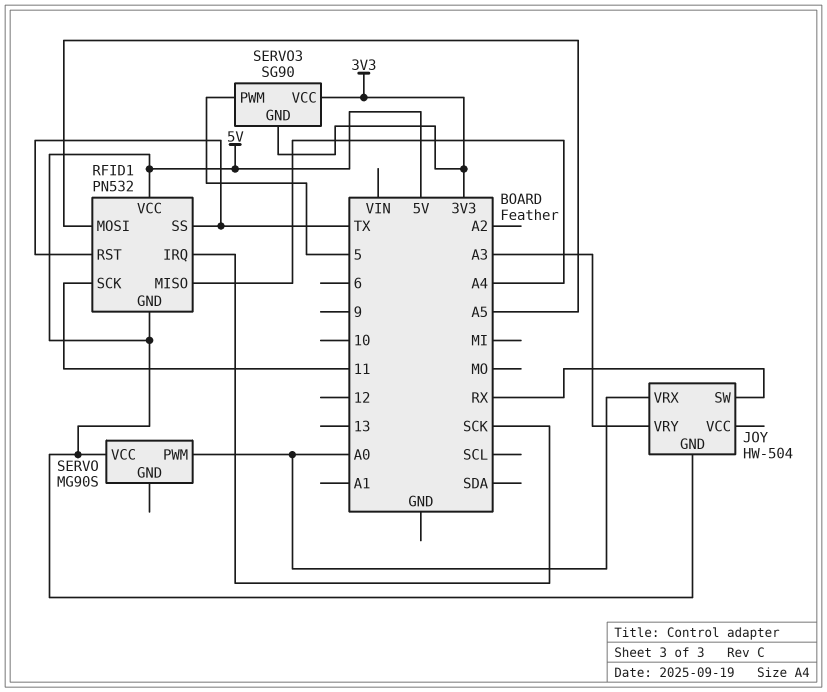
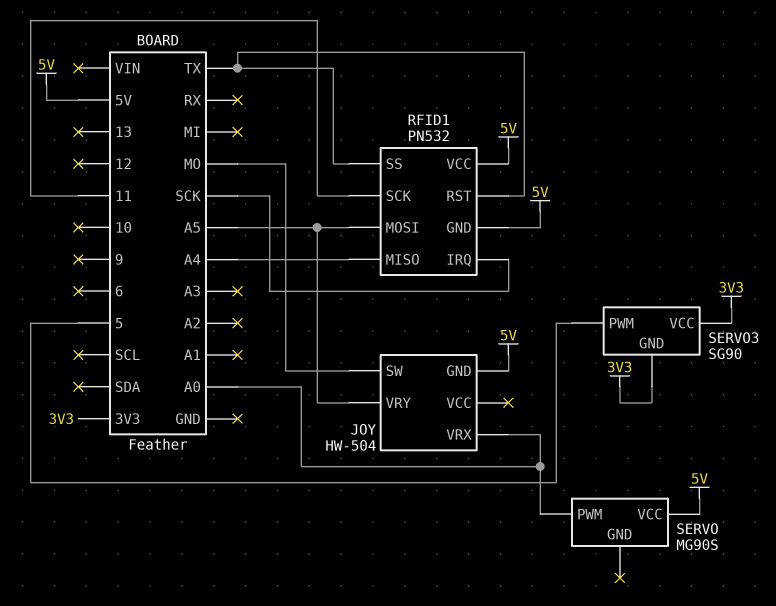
JOY pin SW: RX -> MO
JOY pin VRY: A3 -> A5

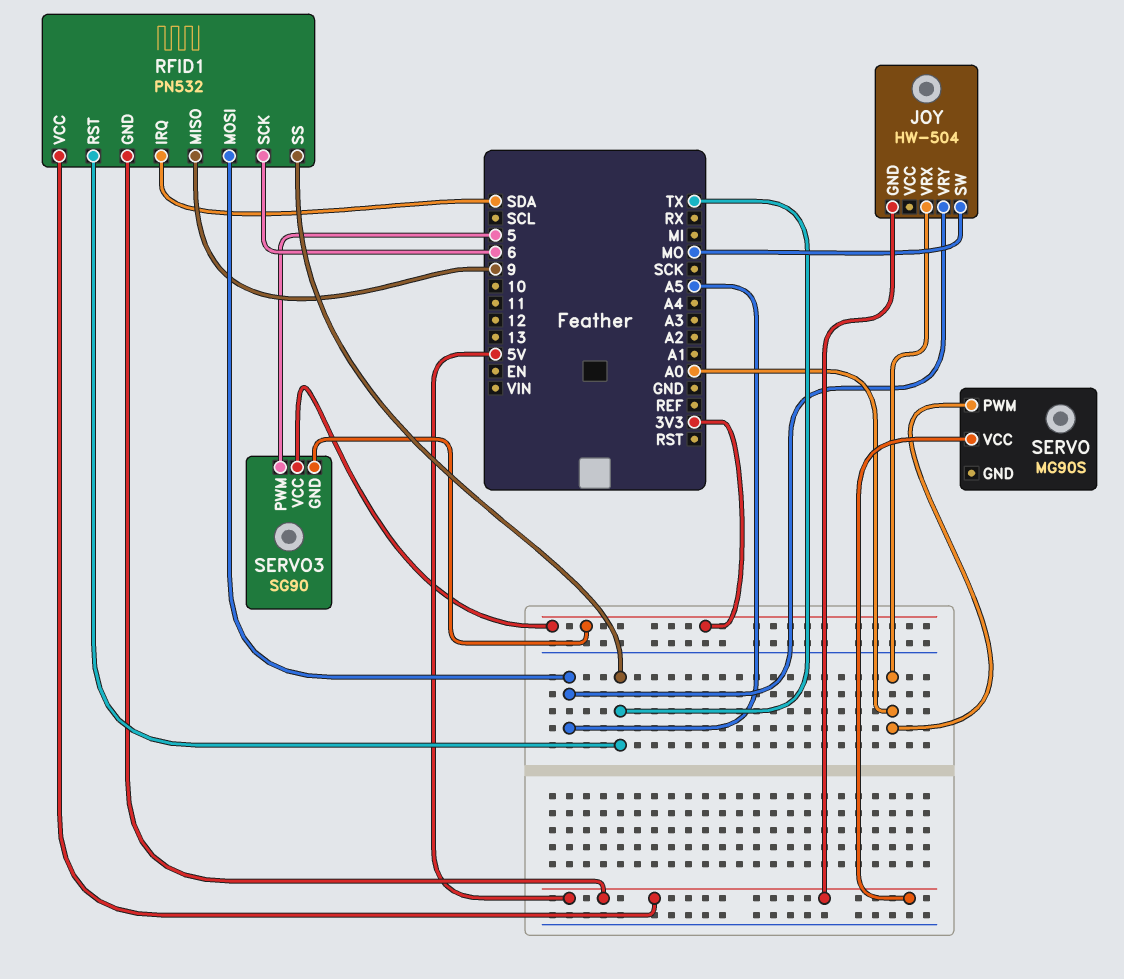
RFID1 pin IRQ: SCK -> SDA
RFID1 pin MISO: A4 -> 9
RFID1 pin SCK: 11 -> 6

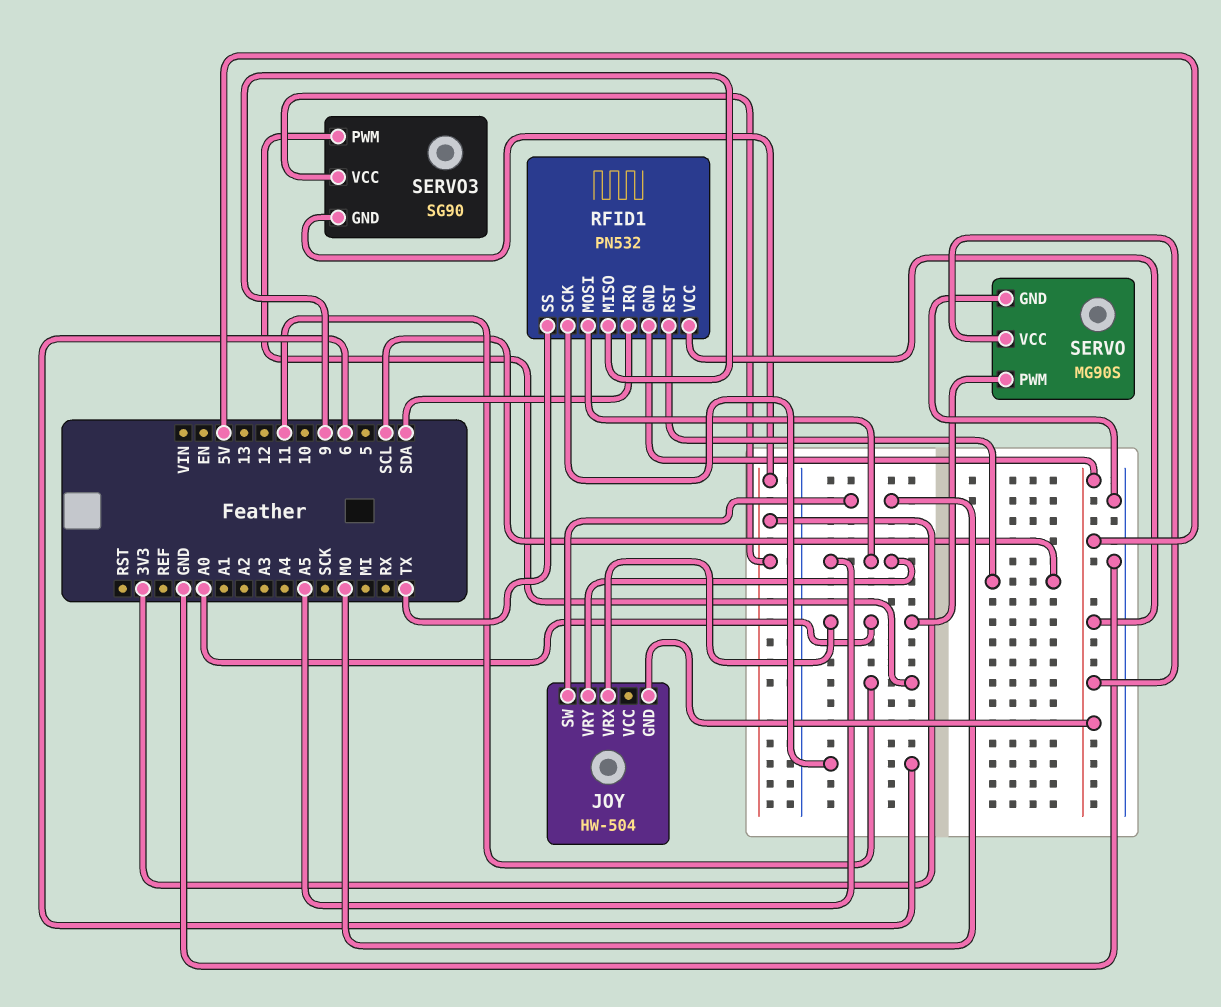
RFID1 pin RST: TX -> SCL
SERVO pin GND: none -> GND
SERVO3 pin PWM: 5 -> 11

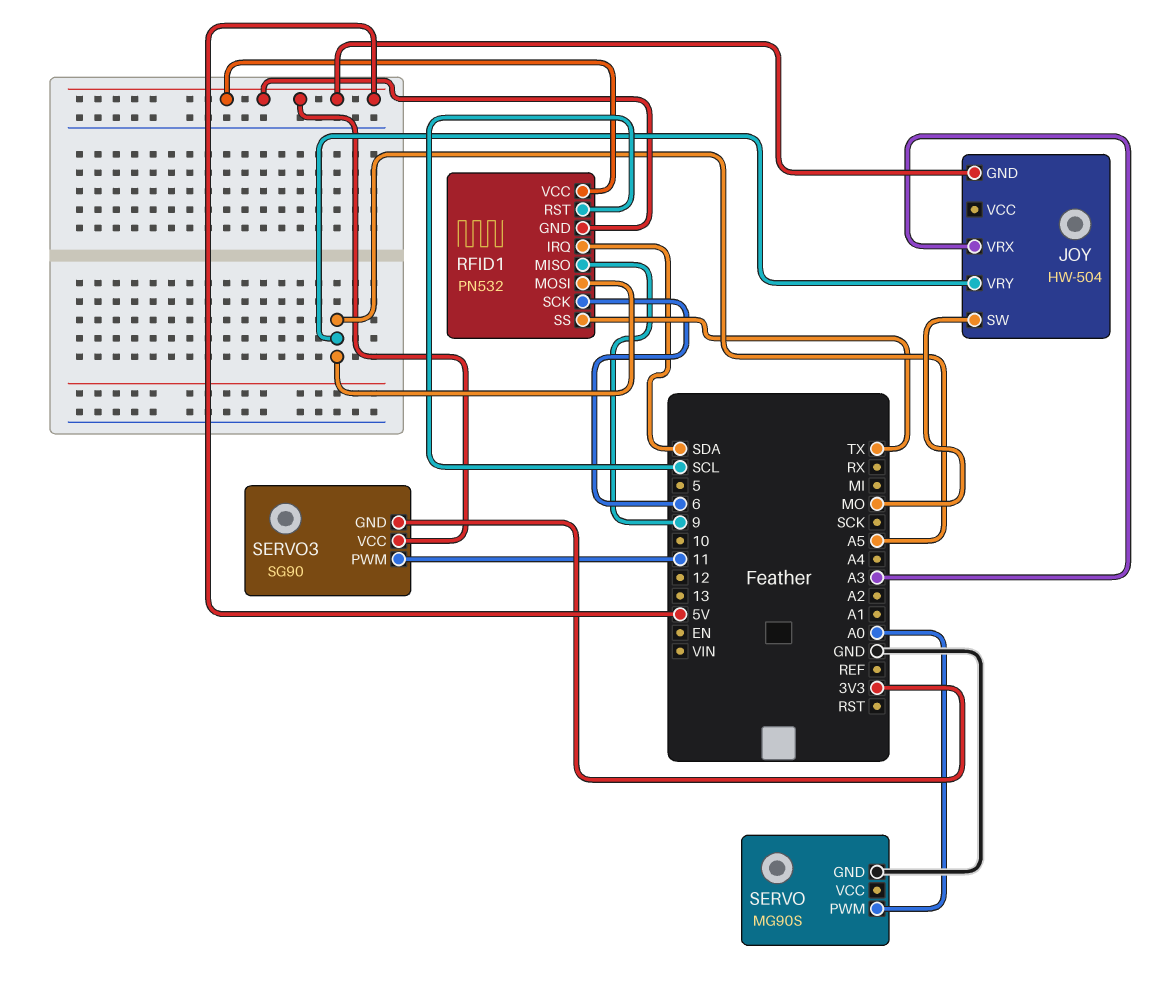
JOY pin VRX: A0 -> A3
SERVO pin VCC: 5V -> none
SERVO3 pin VCC: 3V3 -> 5V

